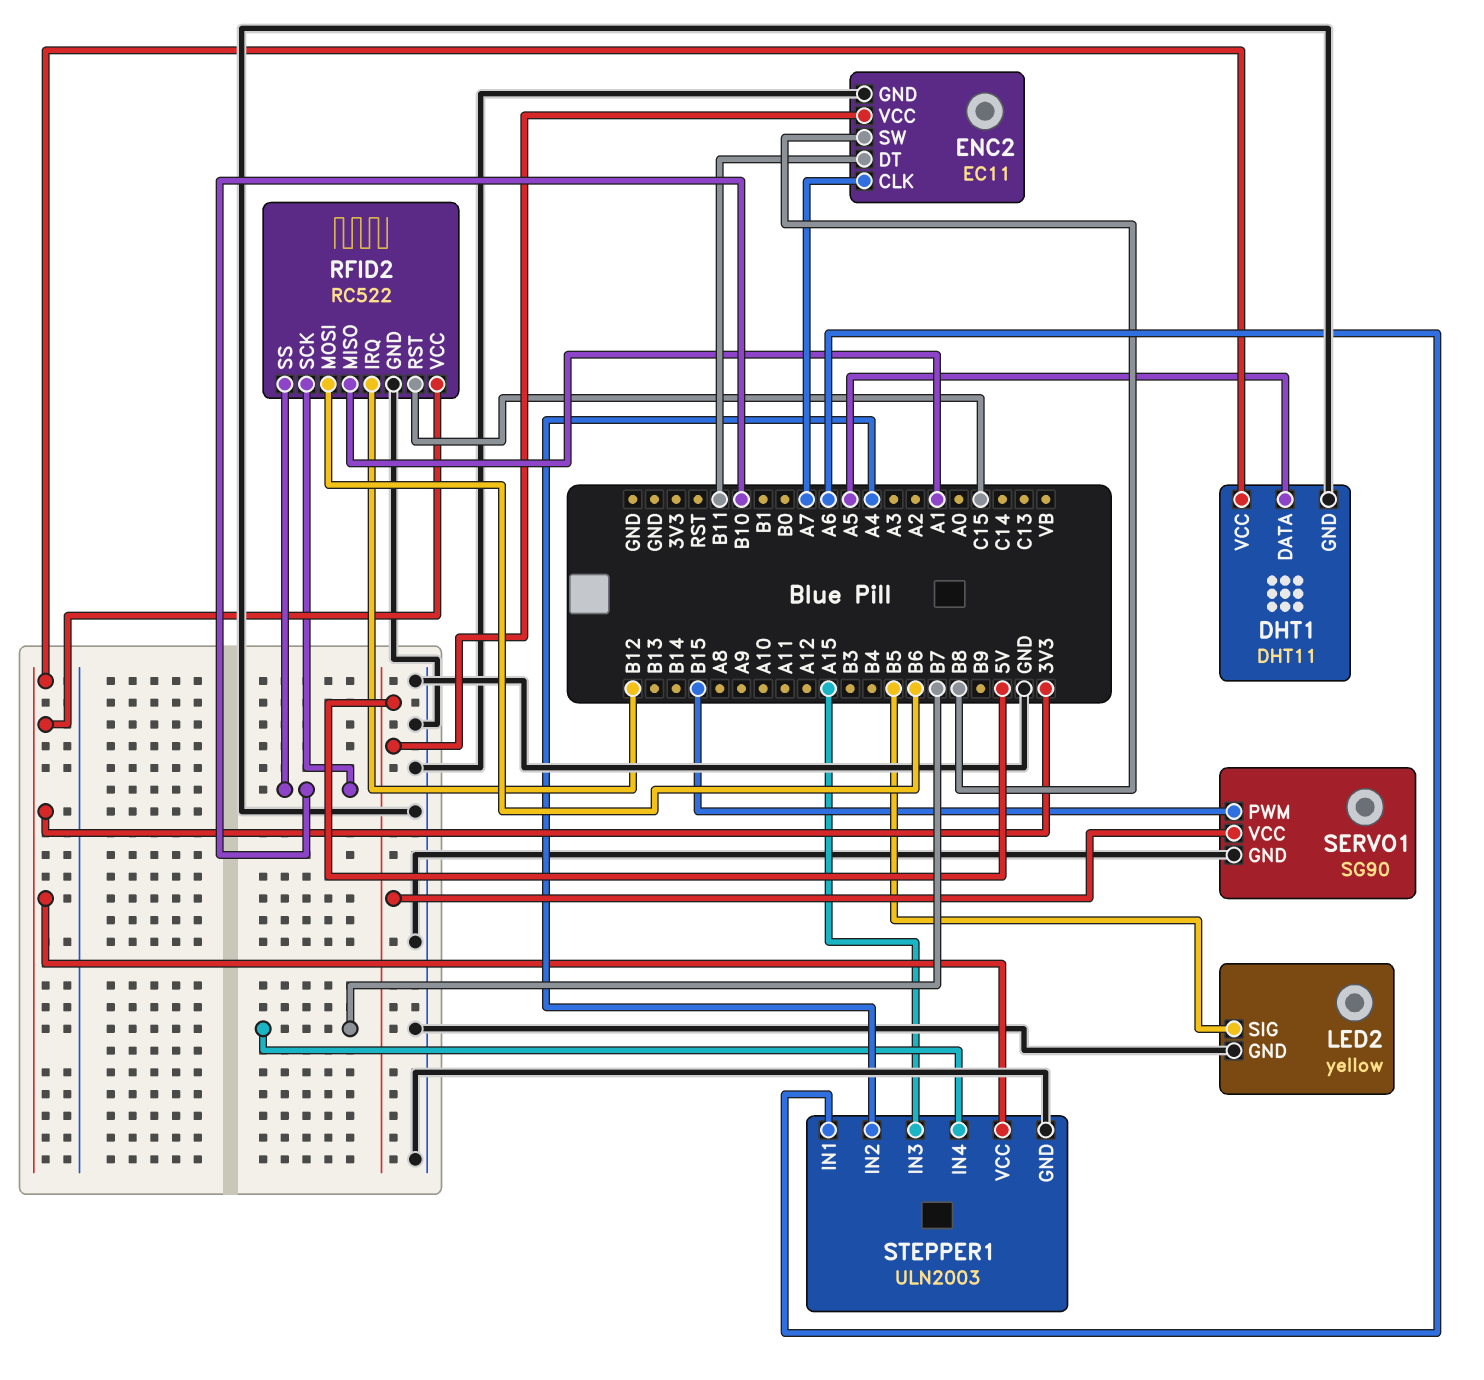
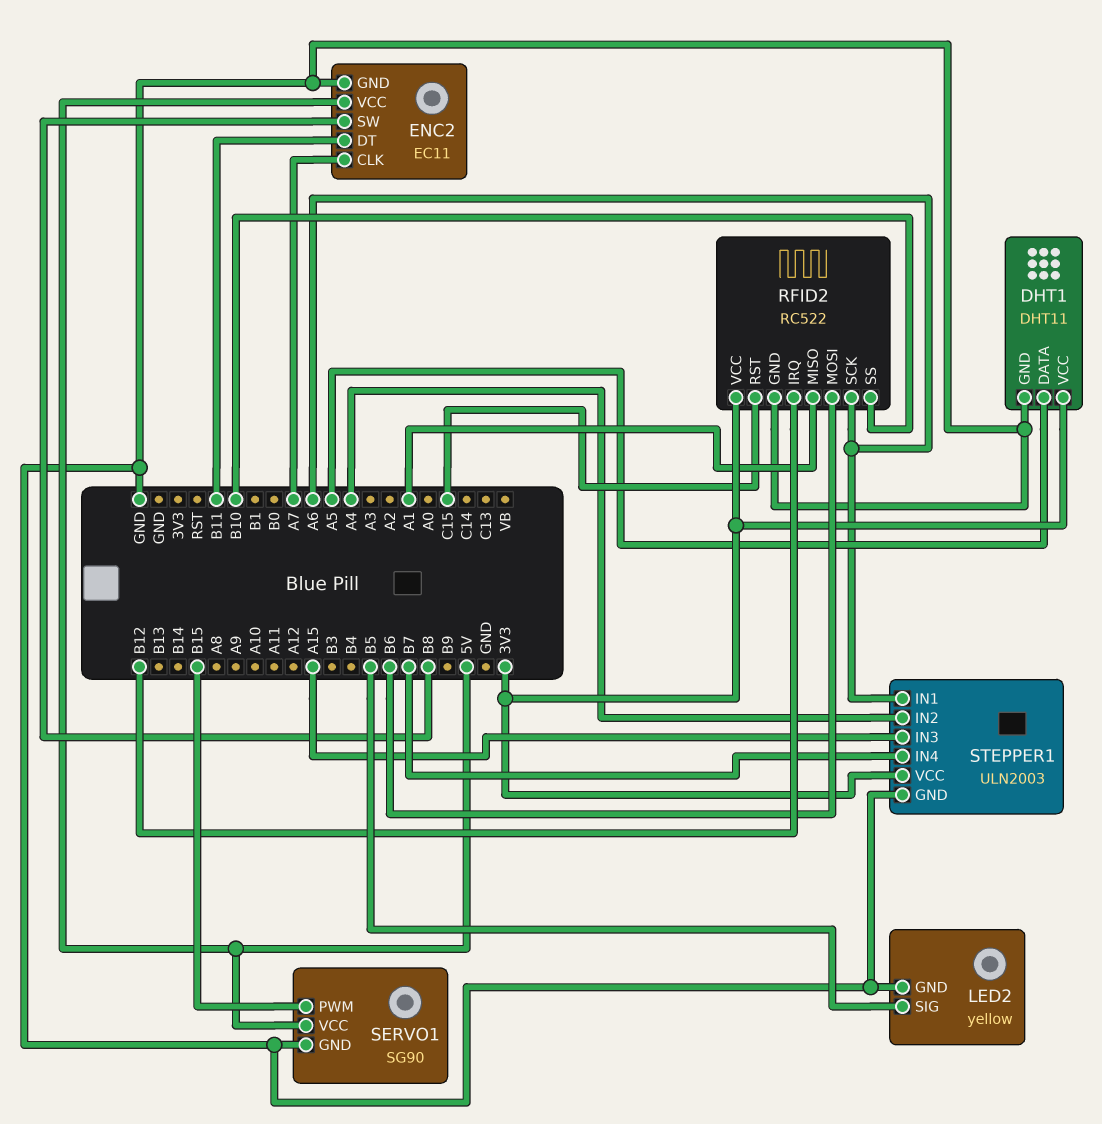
RFID2 pin SCK: B10 -> A6

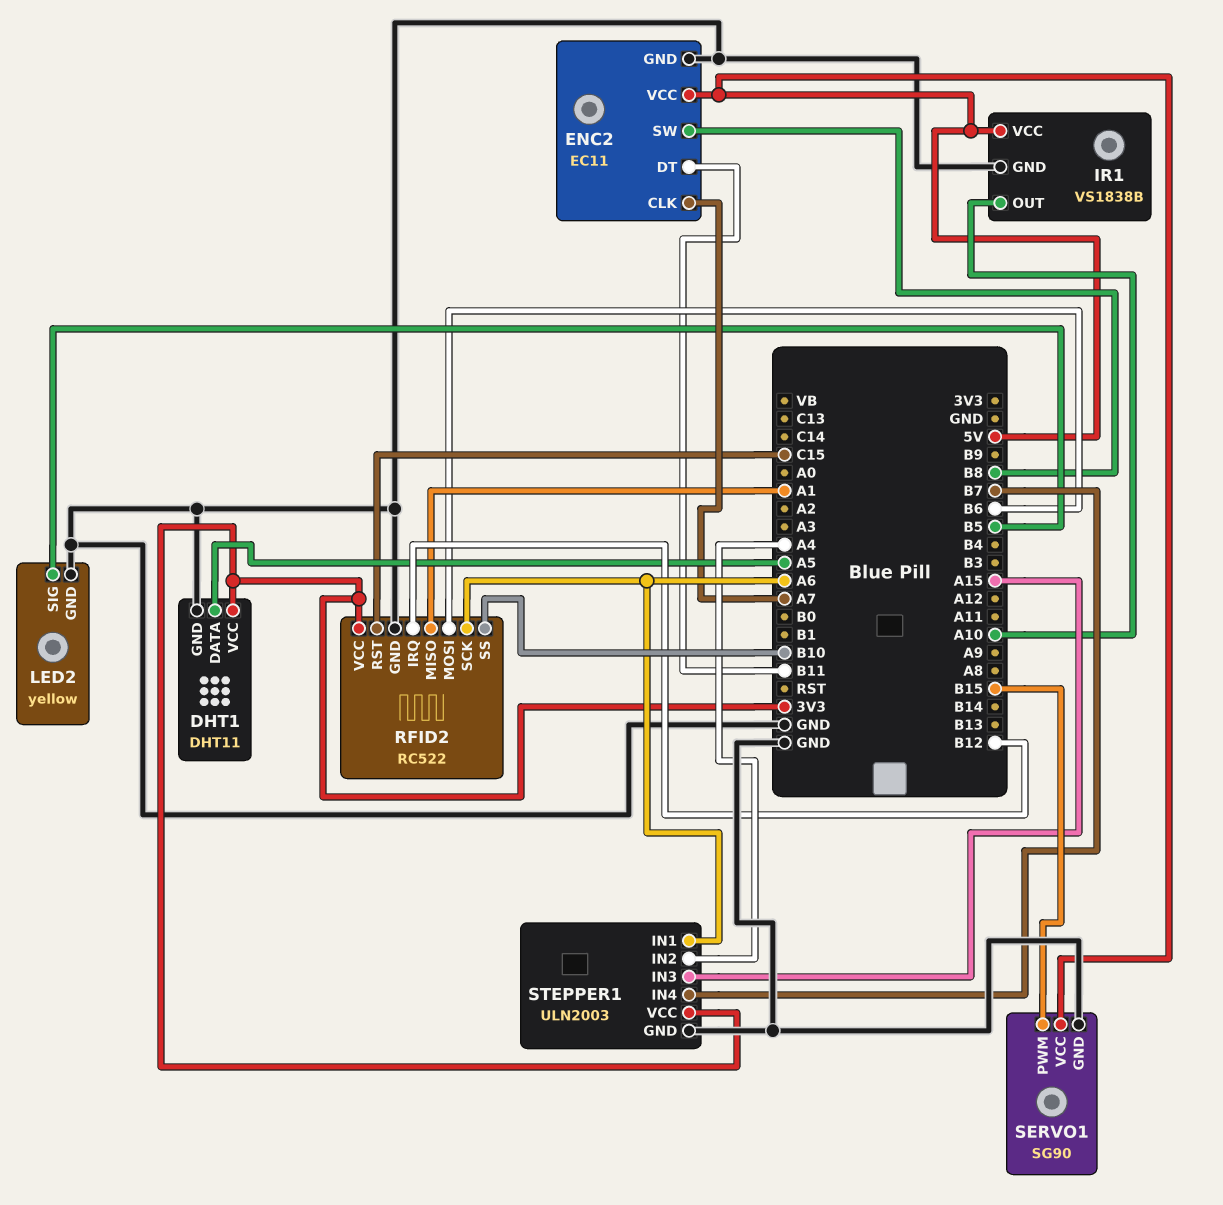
IR1: none -> VS1838B
IR1 pin GND: none -> GND
IR1 pin OUT: none -> A10
IR1 pin VCC: none -> 5V

